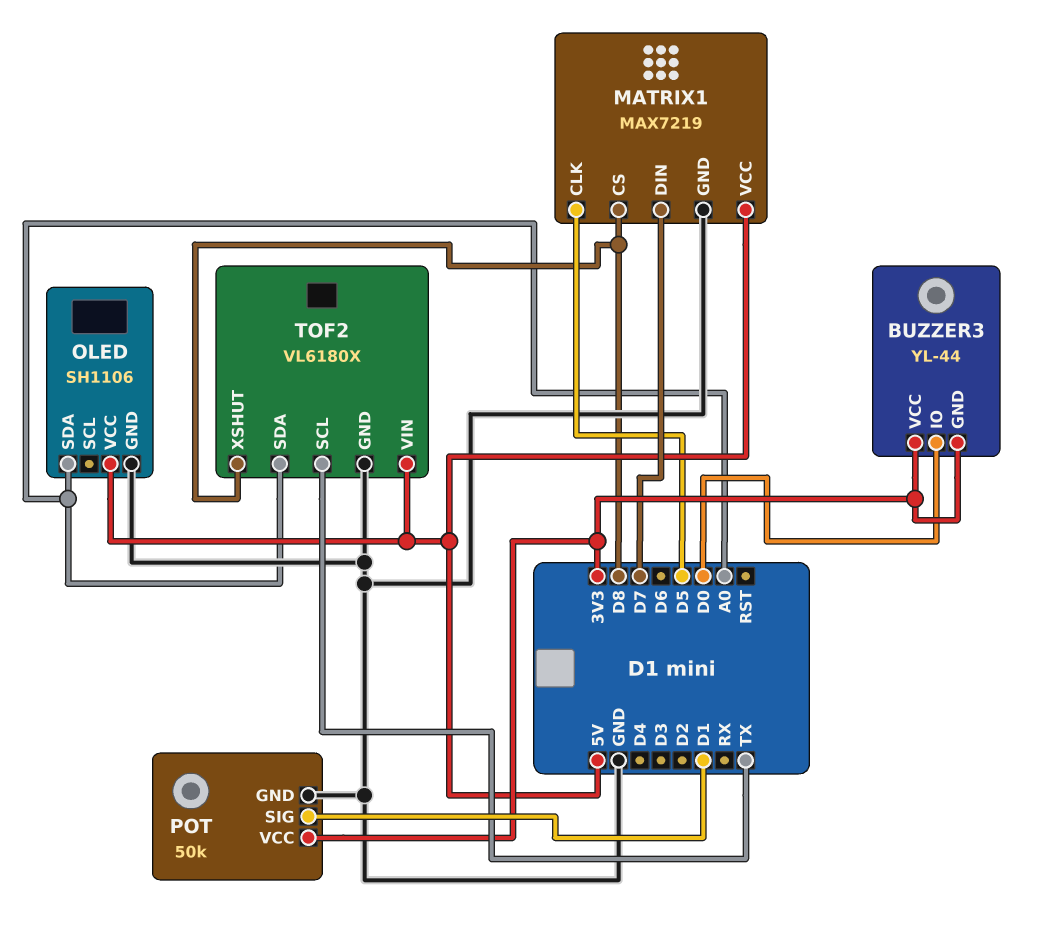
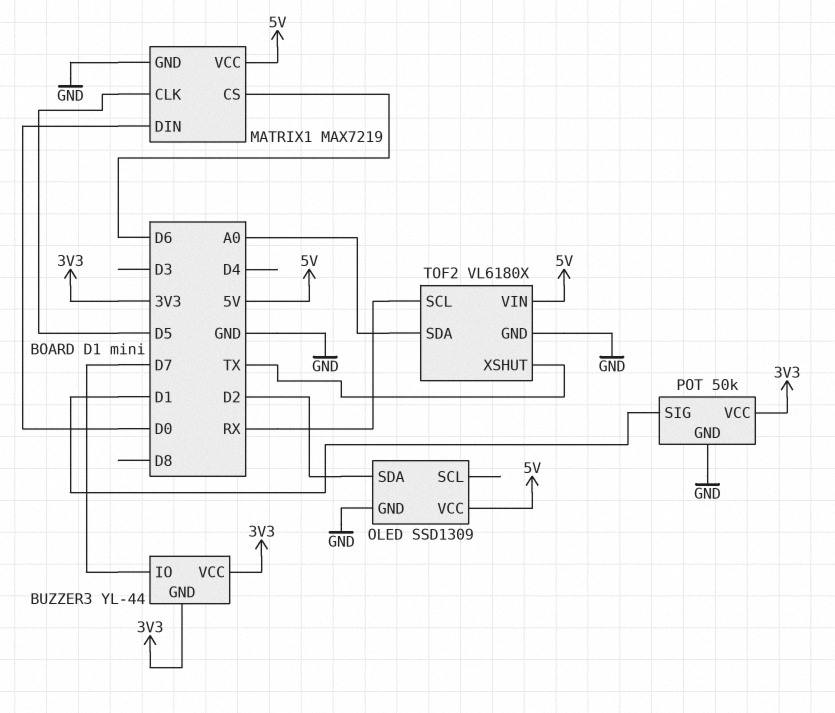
BUZZER3 pin IO: D0 -> D7
MATRIX1 pin CS: D8 -> D6
MATRIX1 pin DIN: D7 -> D0
OLED: SH1106 -> SSD1309
OLED pin SDA: A0 -> D2
TOF2 pin SCL: TX -> RX
TOF2 pin XSHUT: D8 -> TX

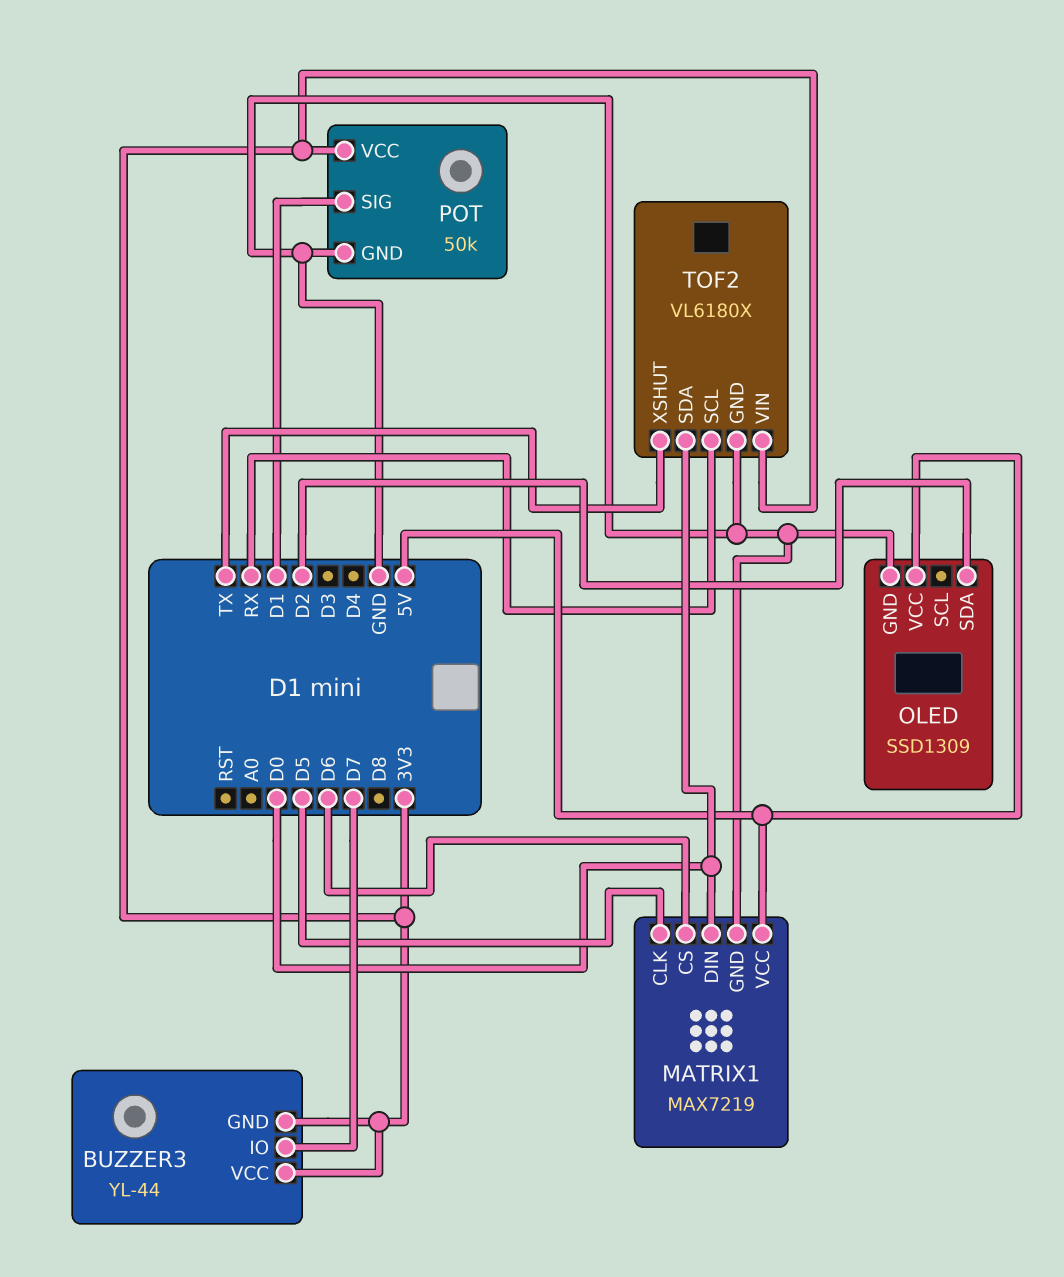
TOF2 pin SDA: A0 -> D0
TOF2 pin VIN: 5V -> 3V3

